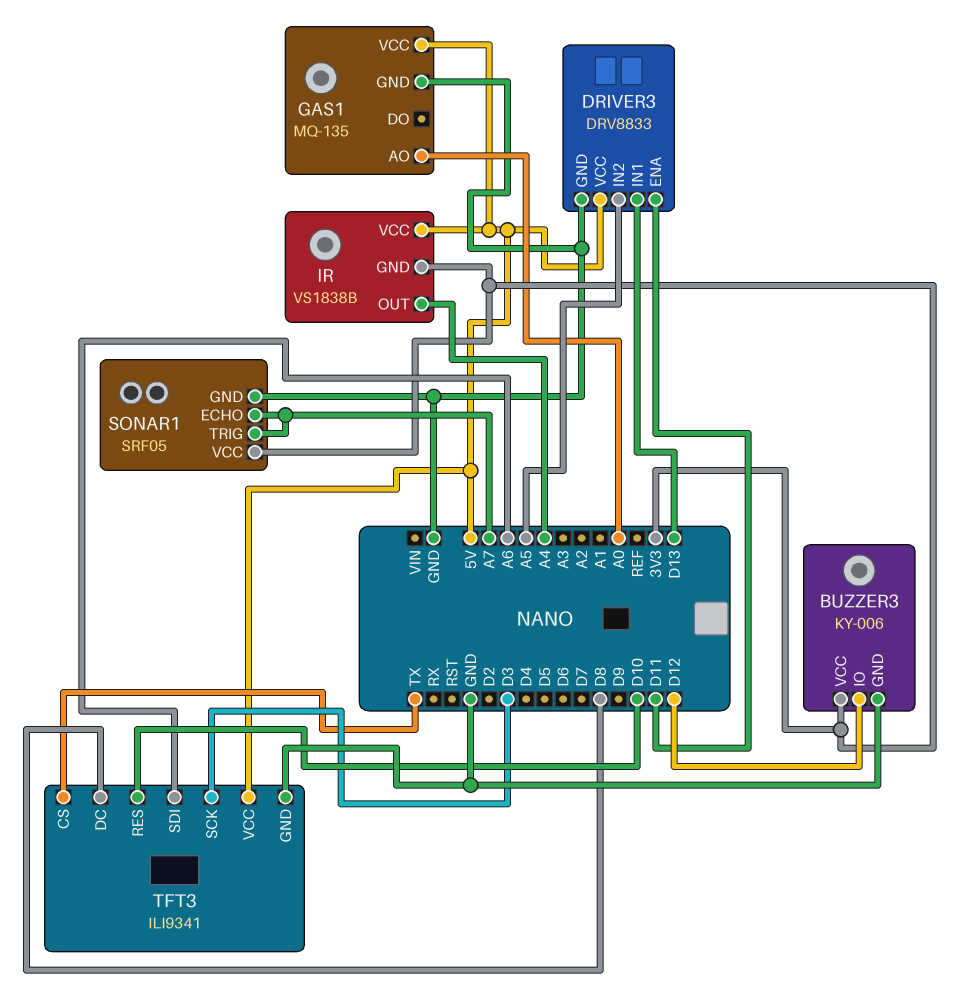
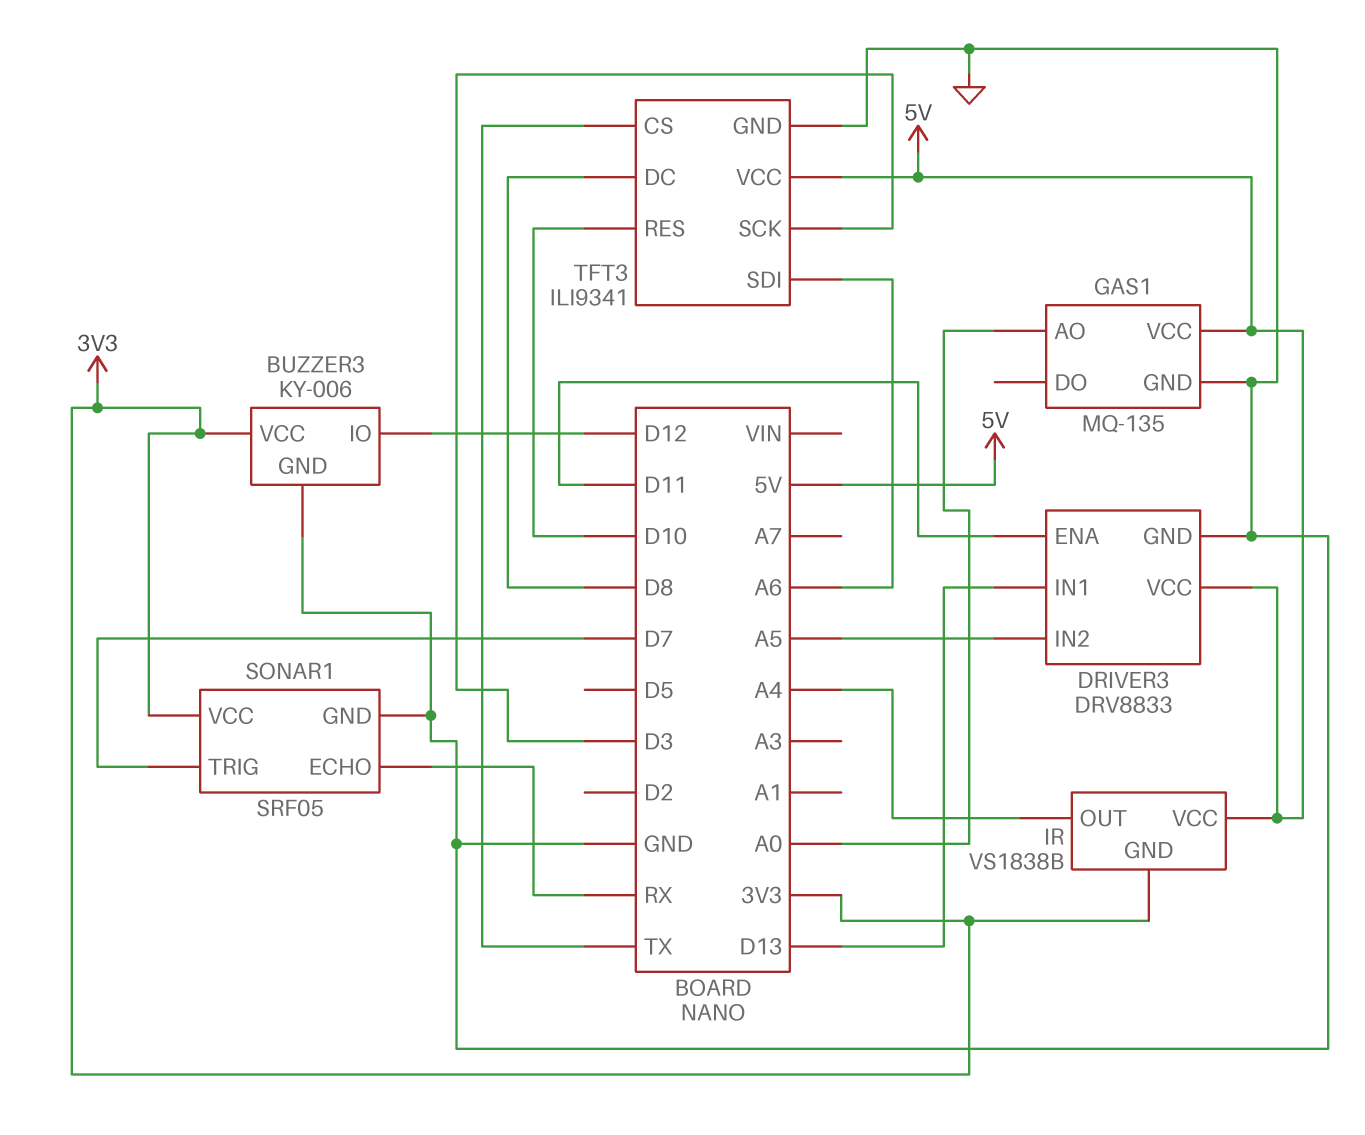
SONAR1 pin ECHO: A7 -> RX
SONAR1 pin TRIG: A7 -> D7

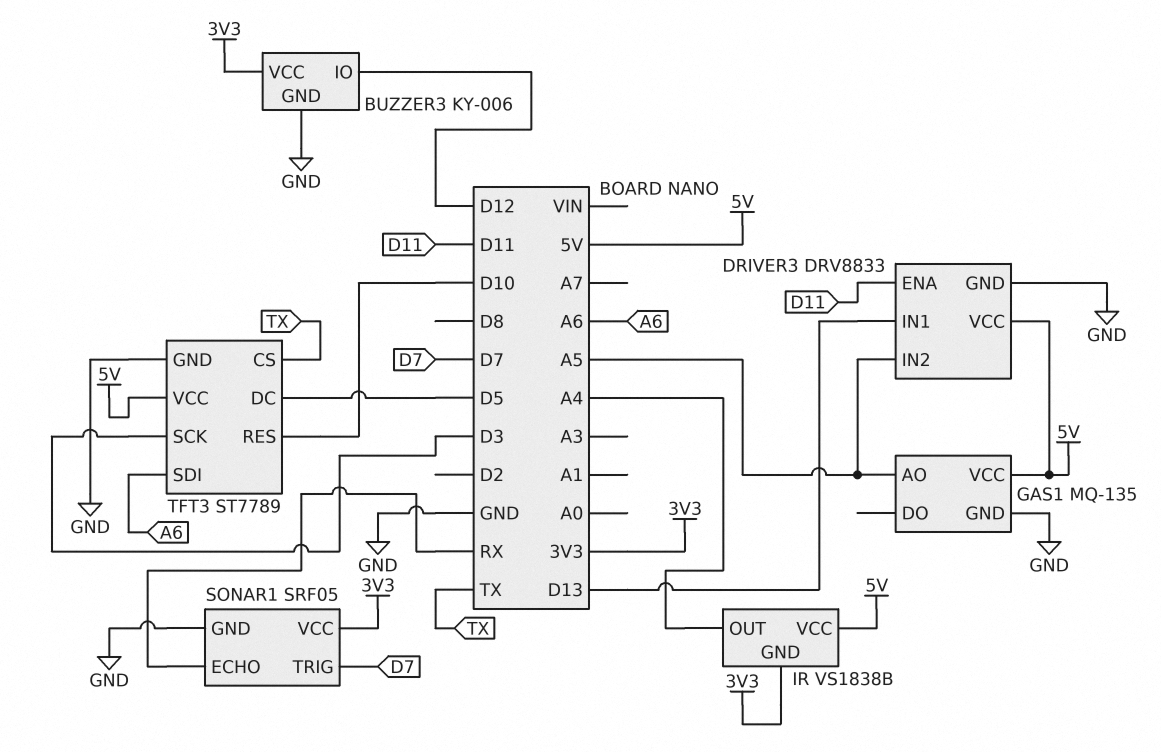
GAS1 pin AO: A0 -> A5
TFT3: ILI9341 -> ST7789
TFT3 pin DC: D8 -> D5

